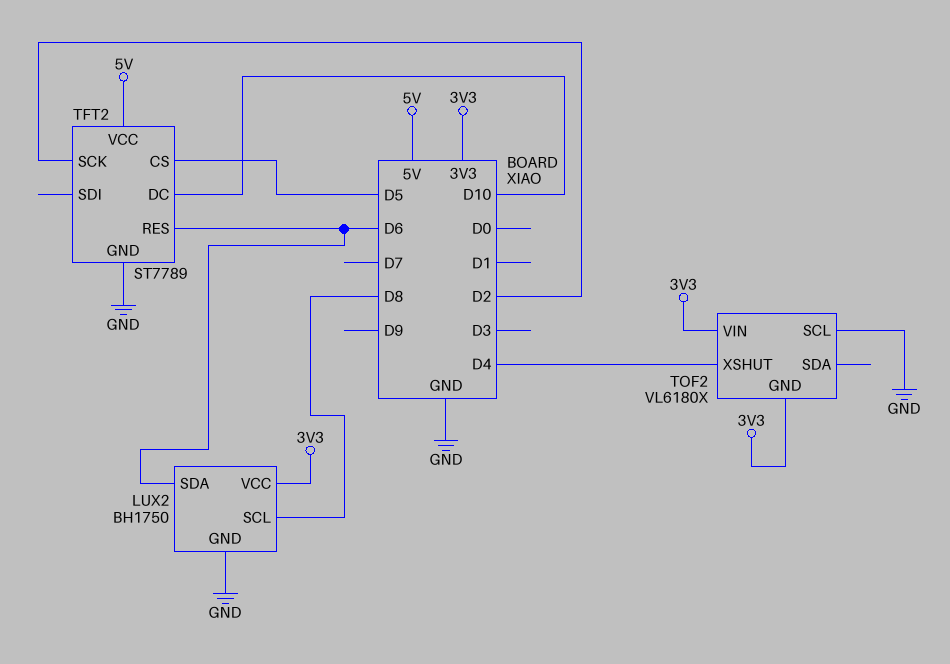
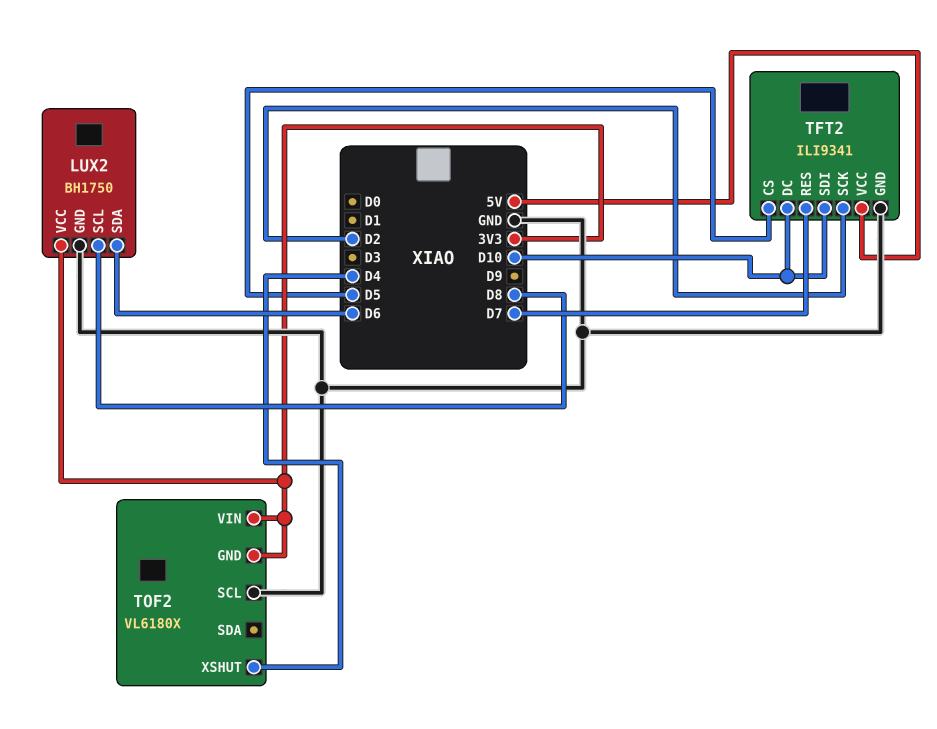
TFT2: ST7789 -> ILI9341
TFT2 pin RES: D6 -> D7
TFT2 pin SDI: none -> D10

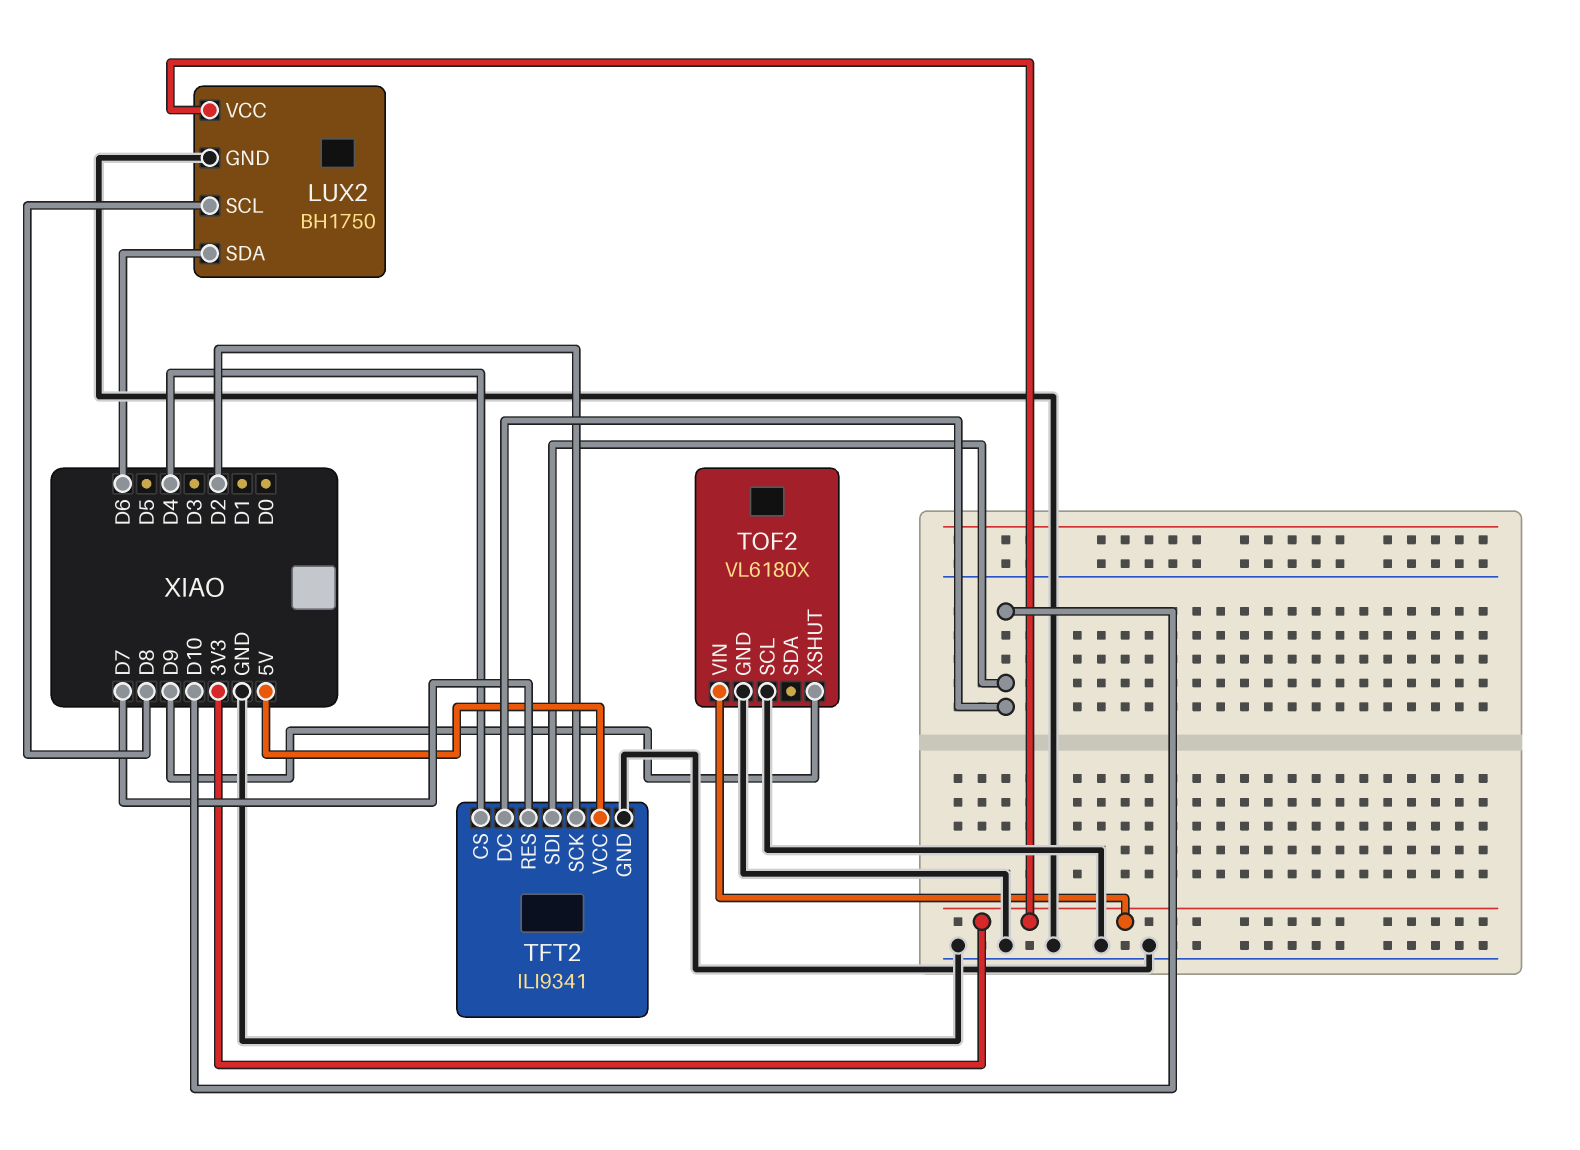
TFT2 pin CS: D5 -> D4
TOF2 pin GND: 3V3 -> GND
TOF2 pin XSHUT: D4 -> D9

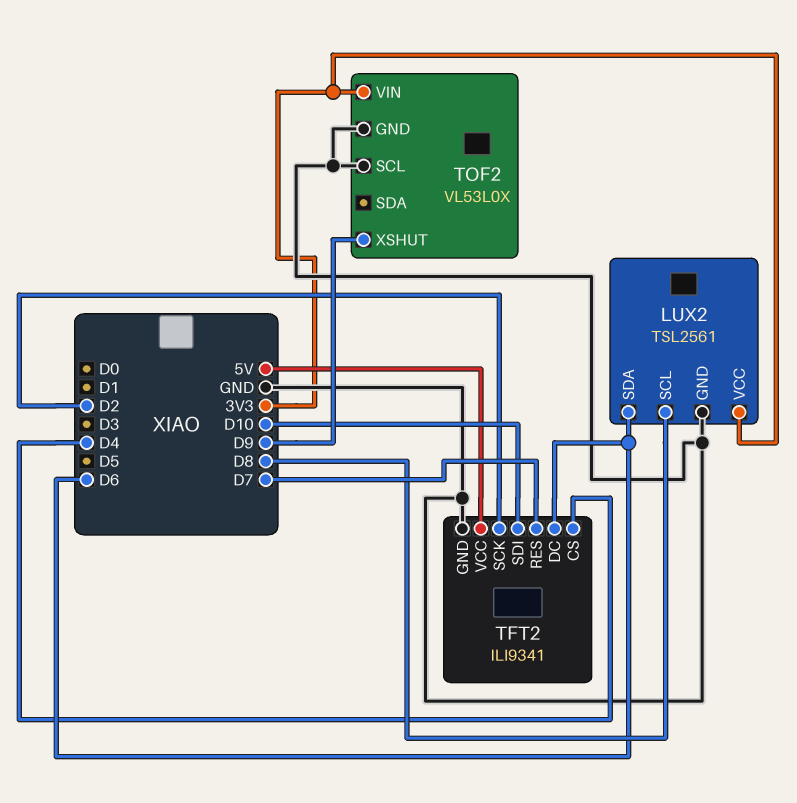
LUX2: BH1750 -> TSL2561
TFT2 pin DC: D10 -> D6
TOF2: VL6180X -> VL53L0X

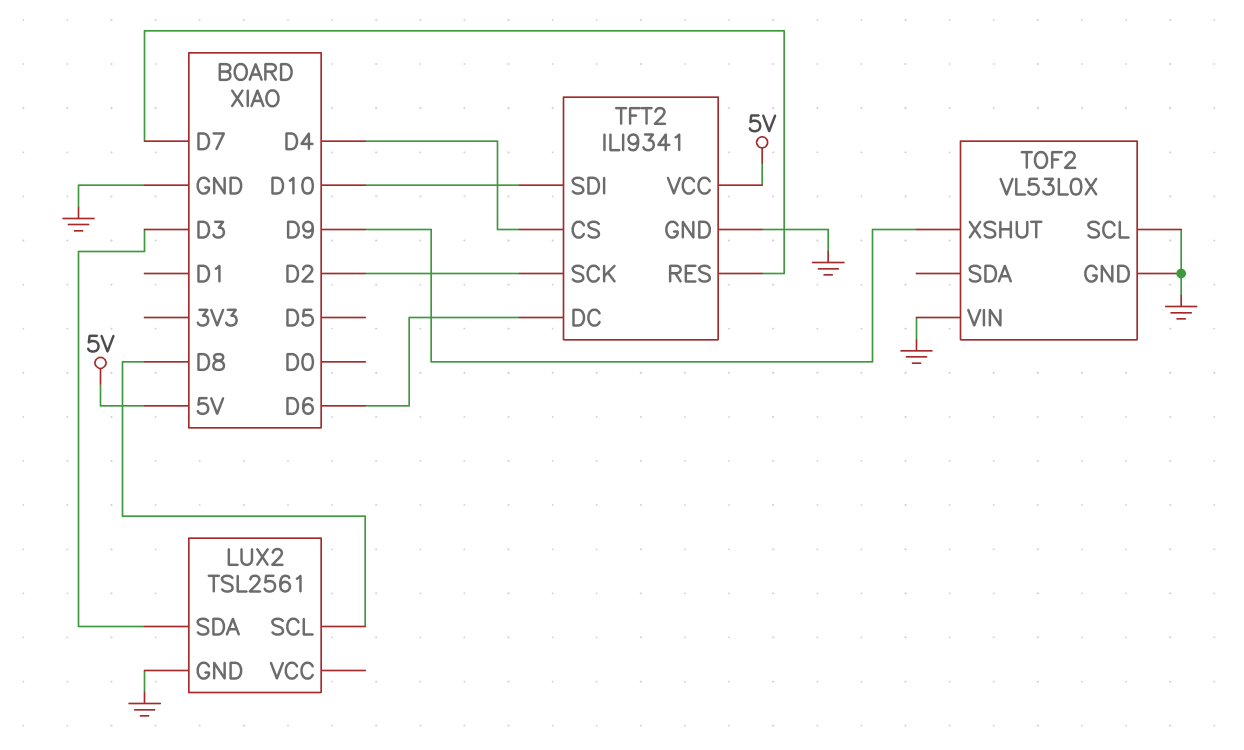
LUX2 pin SDA: D6 -> D3
LUX2 pin VCC: 3V3 -> none
TOF2 pin VIN: 3V3 -> GND

